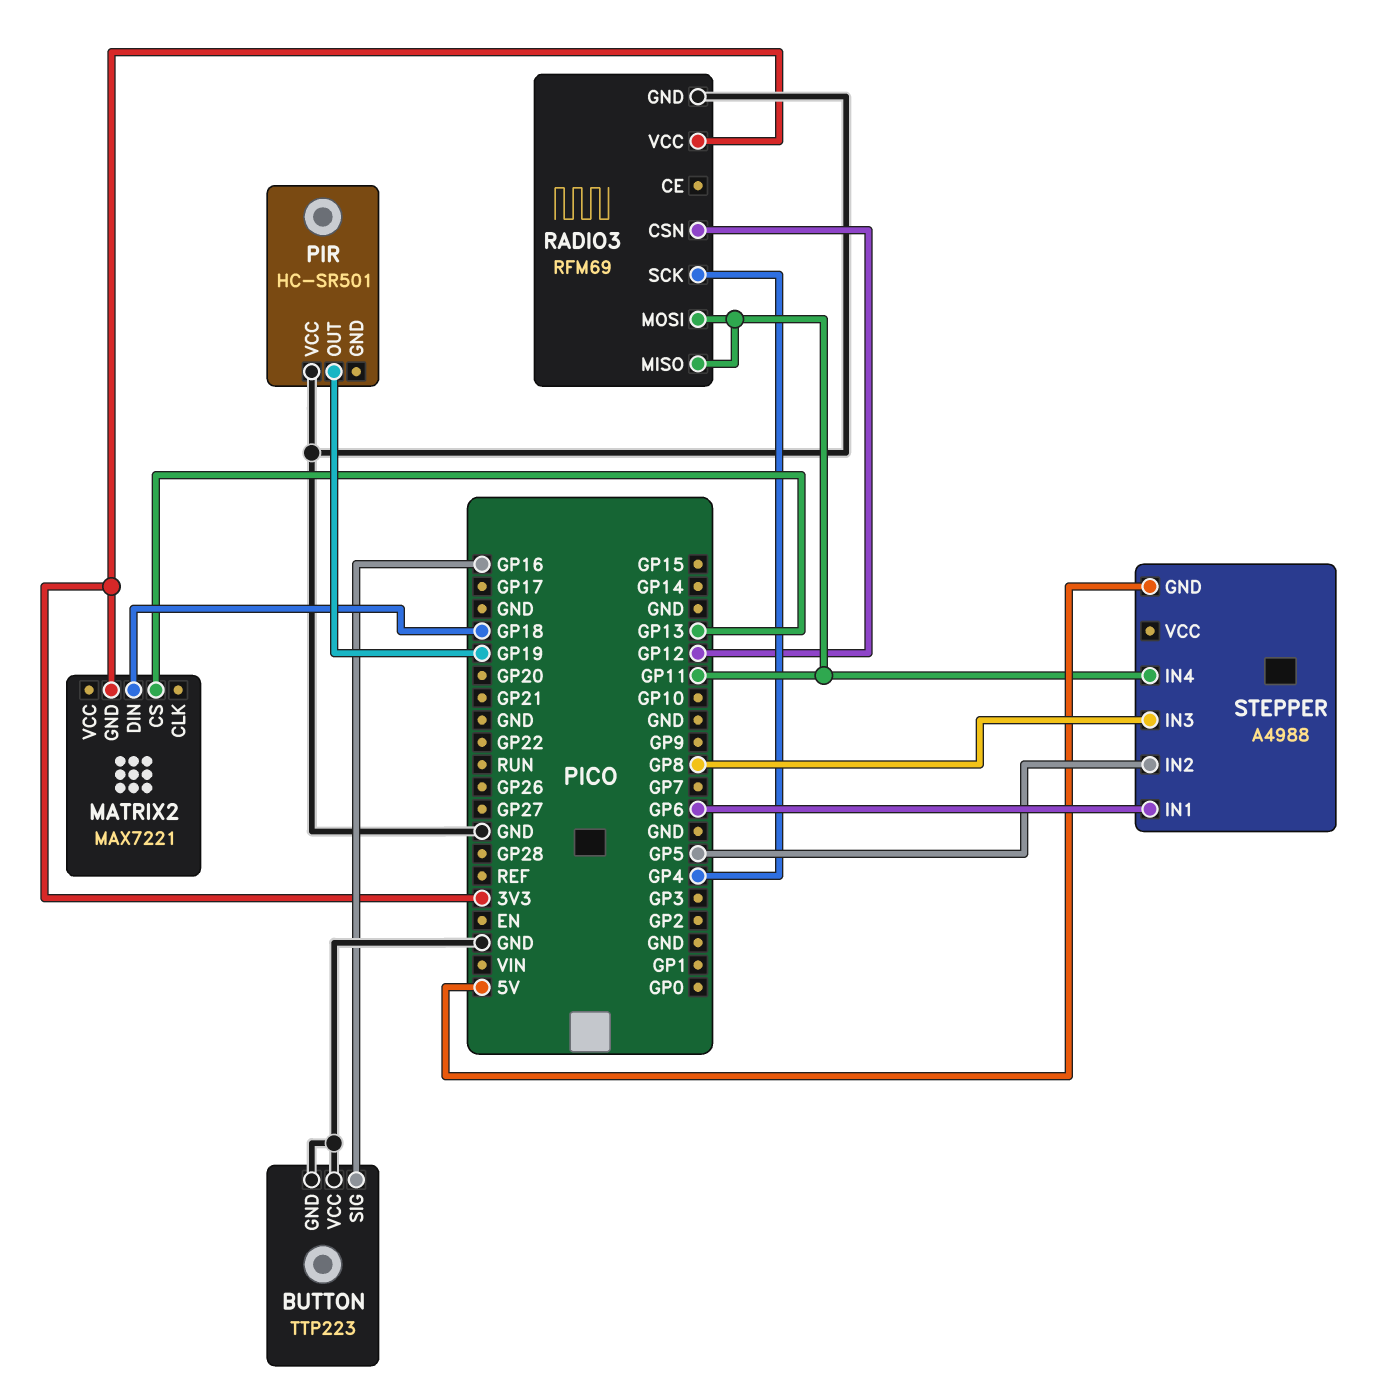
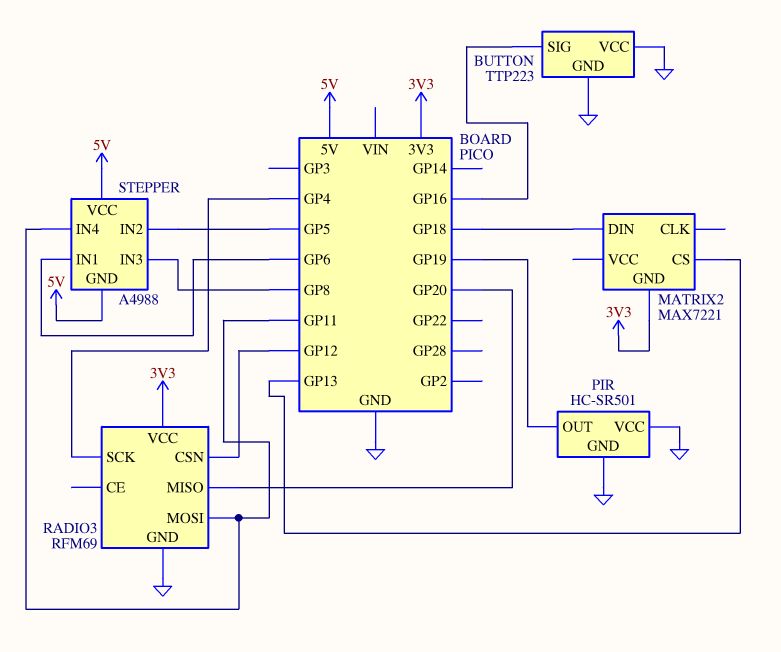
PIR pin GND: none -> GND
RADIO3 pin MISO: GP11 -> GP20
STEPPER pin VCC: none -> 5V

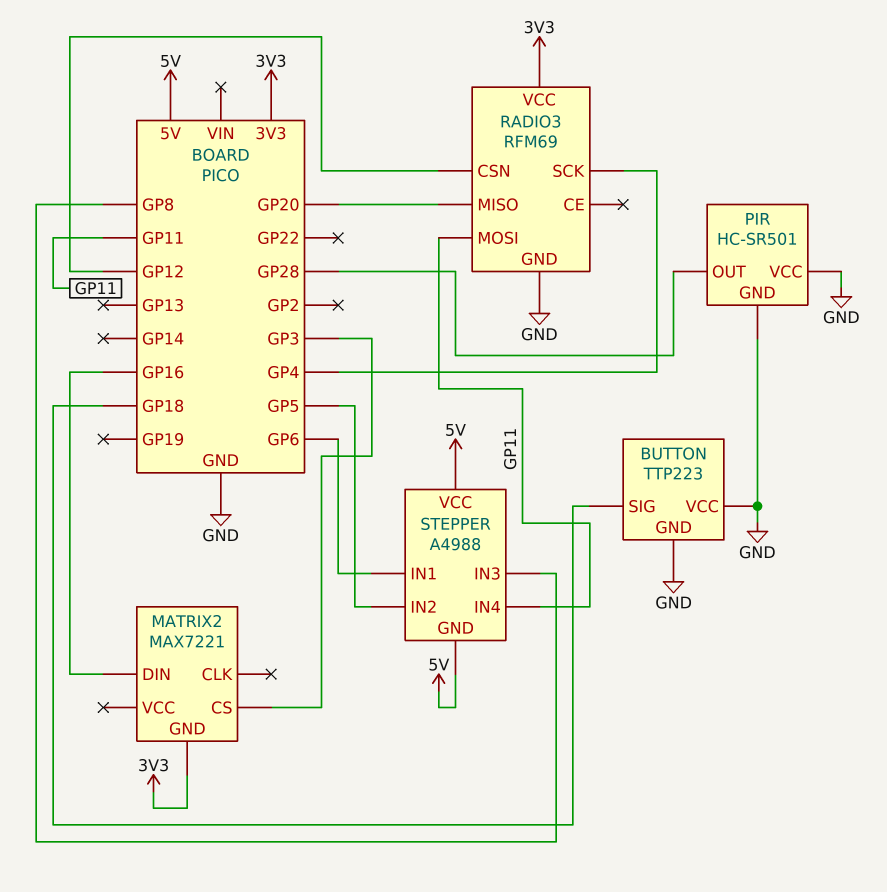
BUTTON pin SIG: GP16 -> GP18
MATRIX2 pin CS: GP13 -> GP3
MATRIX2 pin DIN: GP18 -> GP16
PIR pin OUT: GP19 -> GP28

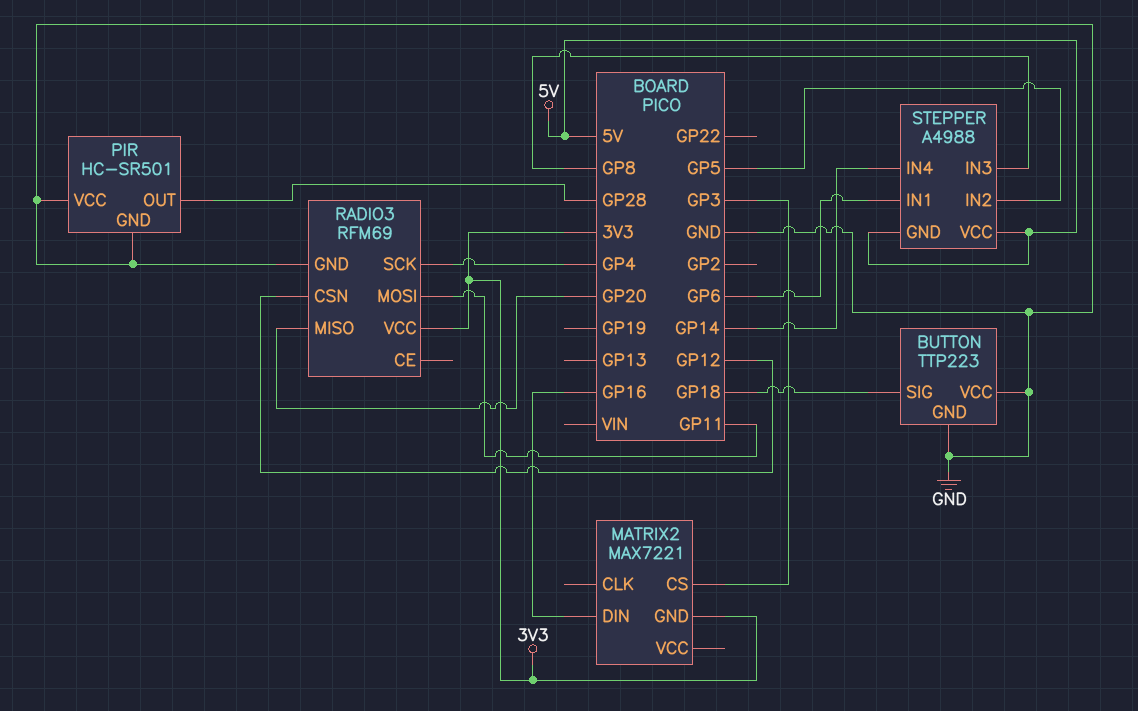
STEPPER pin IN4: GP11 -> GP14

